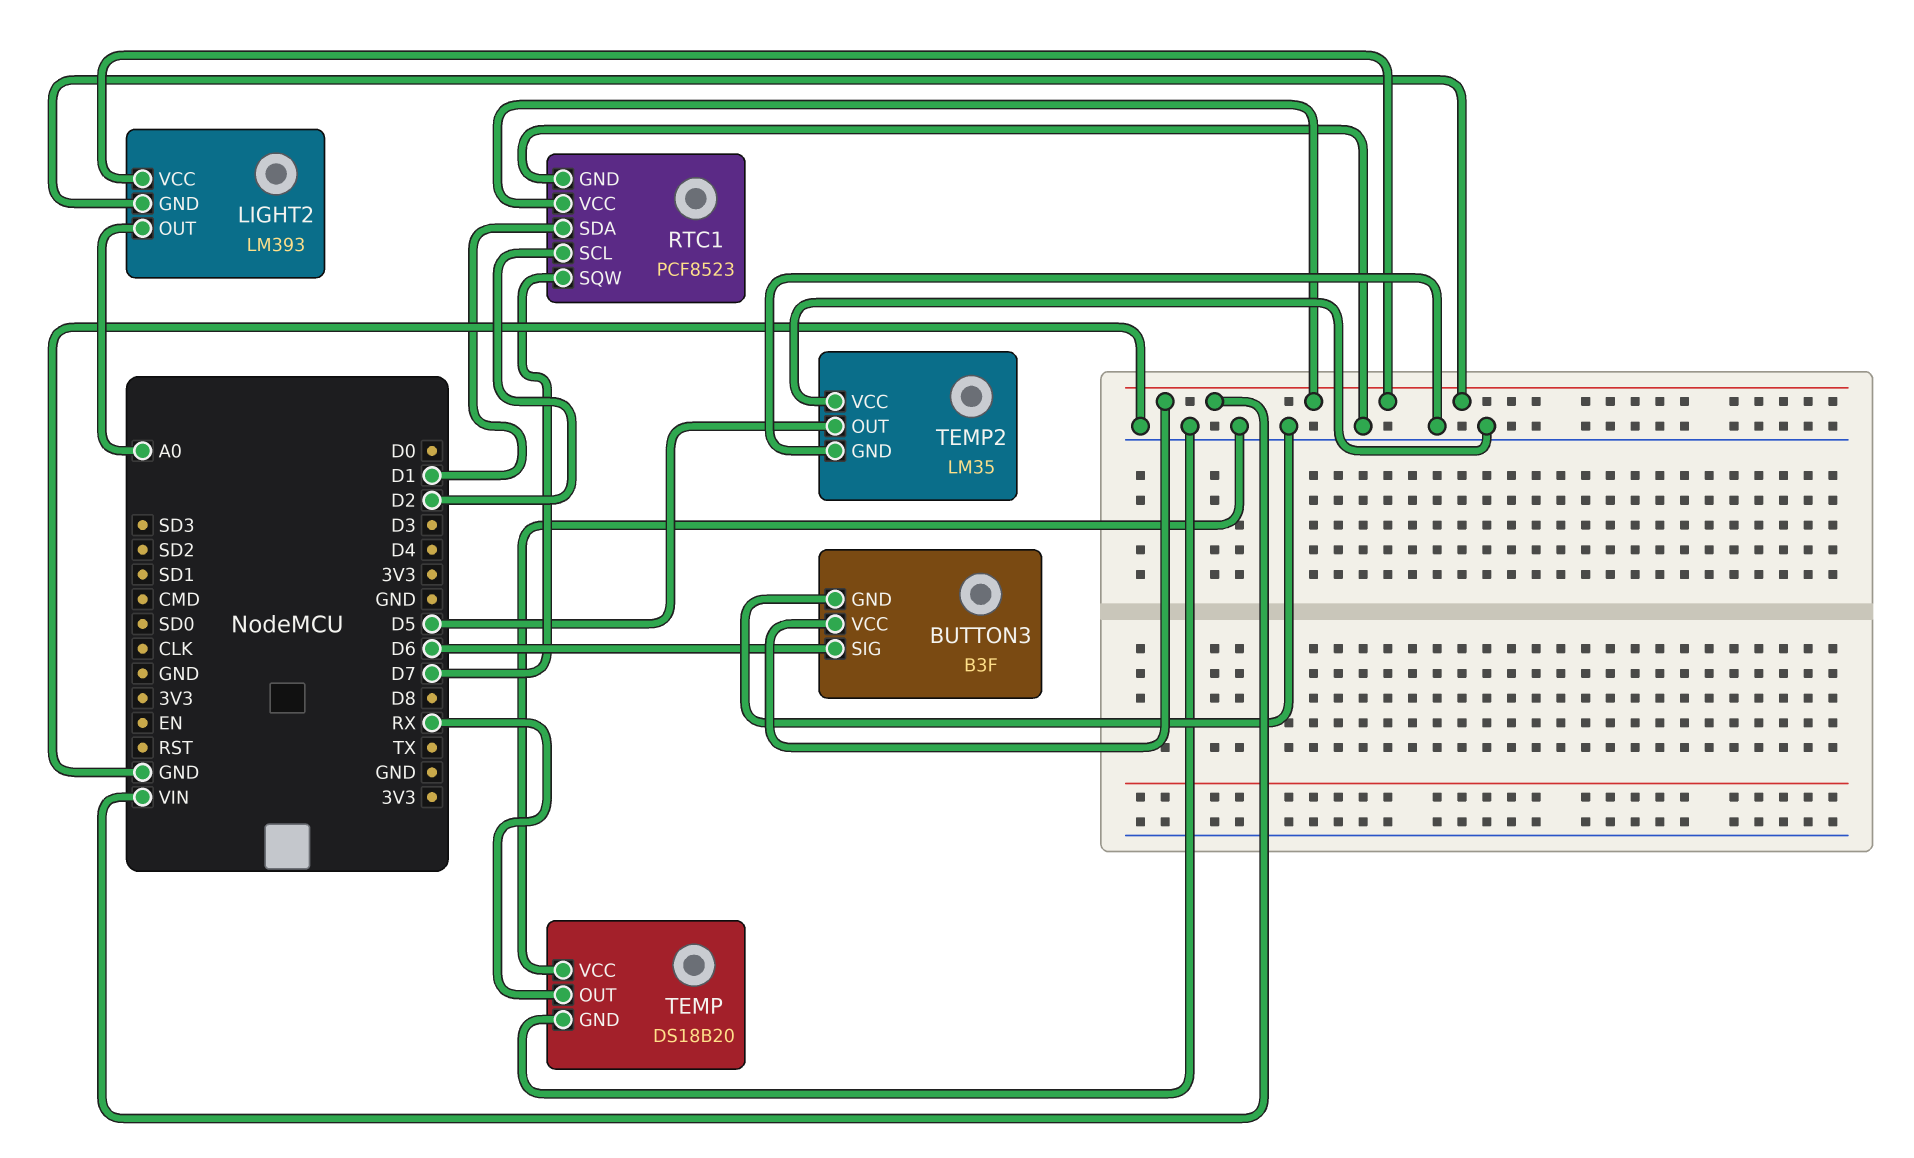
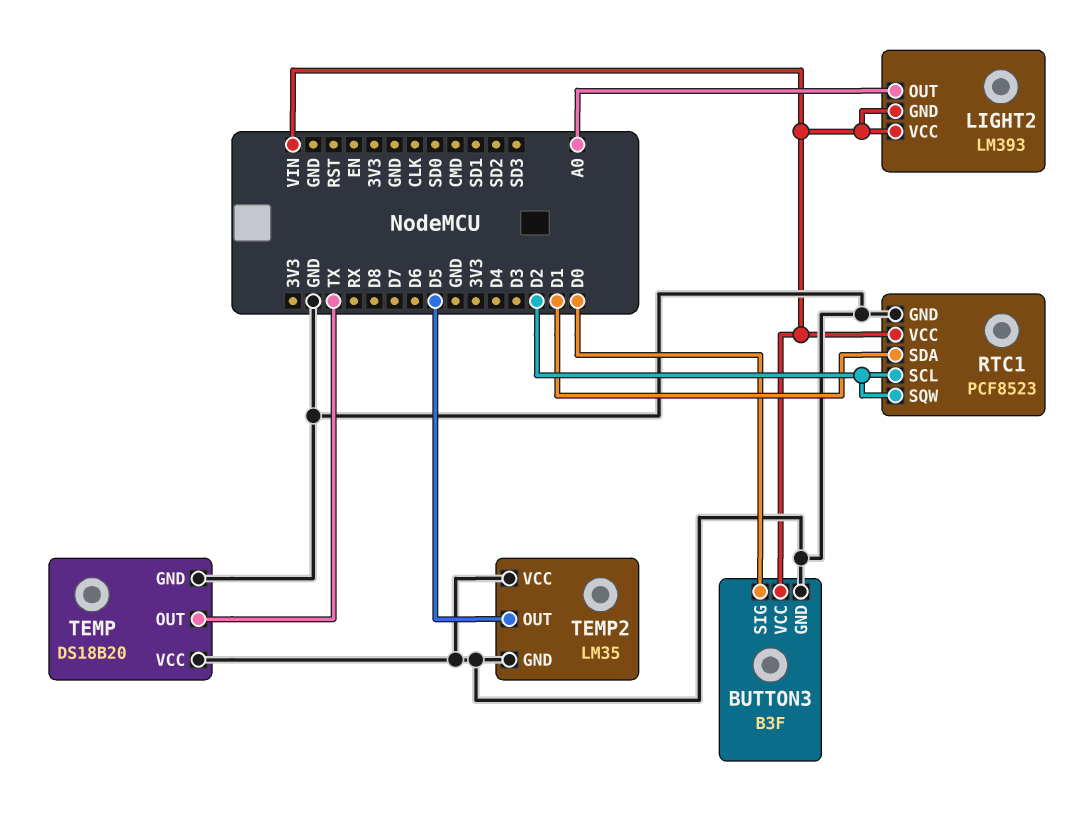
BUTTON3 pin SIG: D6 -> D0
RTC1 pin SQW: D7 -> D2
TEMP pin OUT: RX -> TX

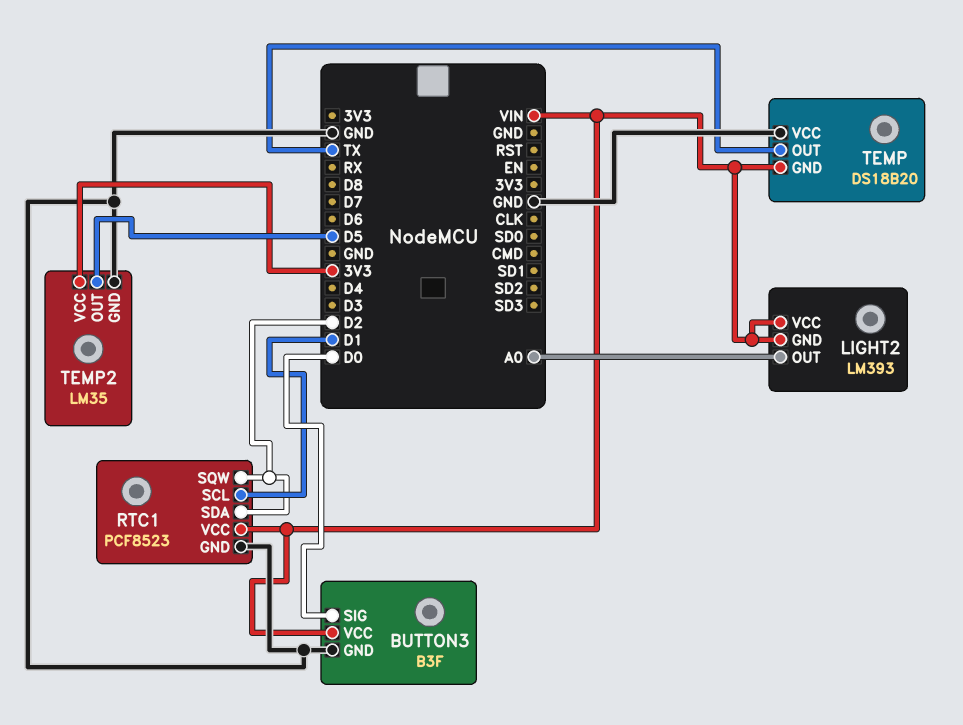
RTC1 pin SCL: D2 -> D1
RTC1 pin SDA: D1 -> D2
TEMP pin GND: GND -> VIN
TEMP2 pin VCC: GND -> 3V3

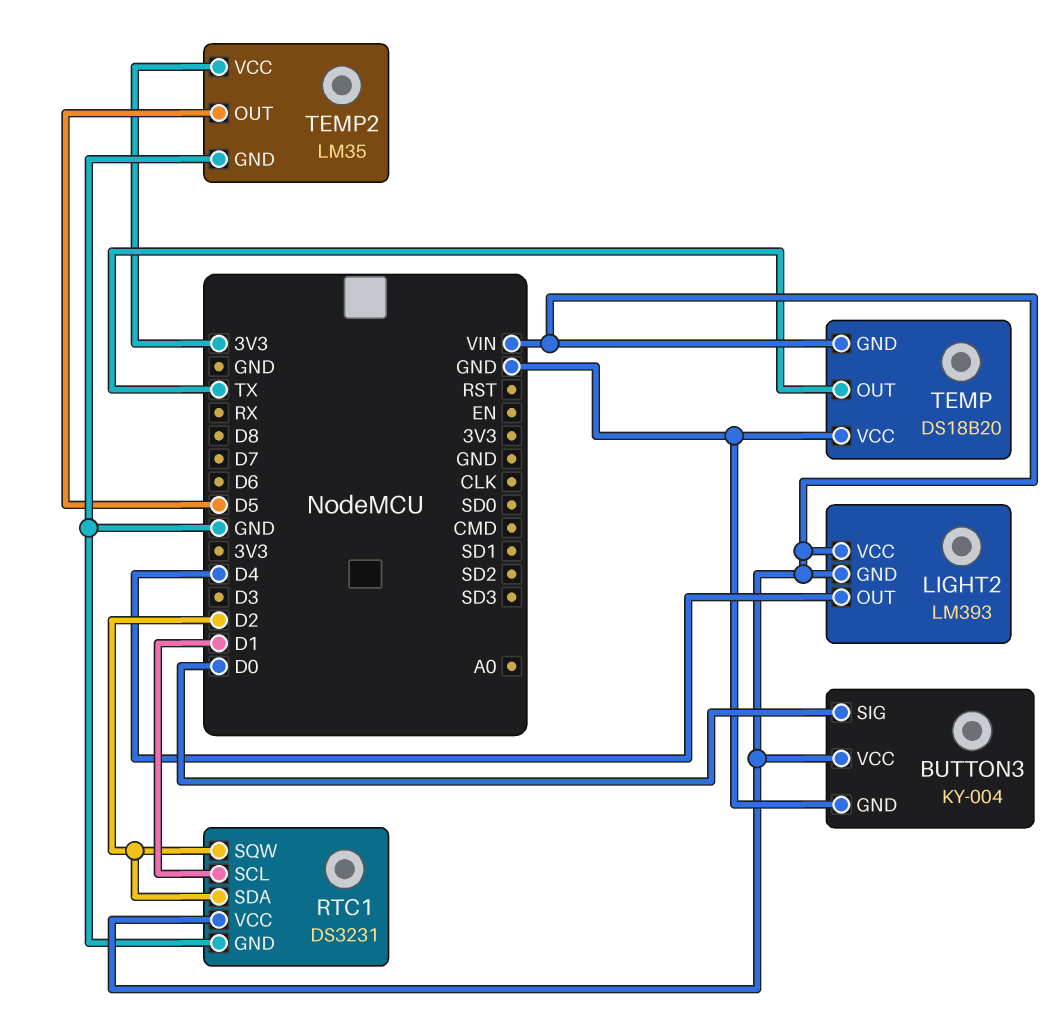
BUTTON3: B3F -> KY-004
LIGHT2 pin OUT: A0 -> D4
RTC1: PCF8523 -> DS3231

